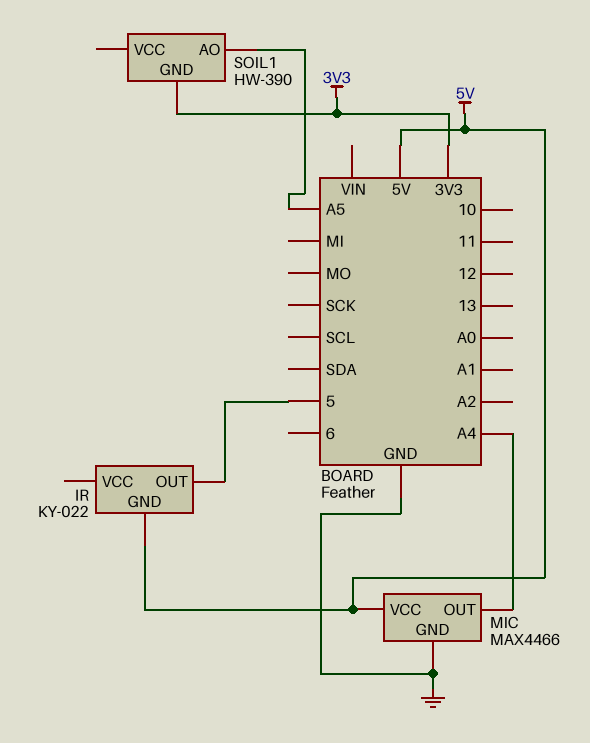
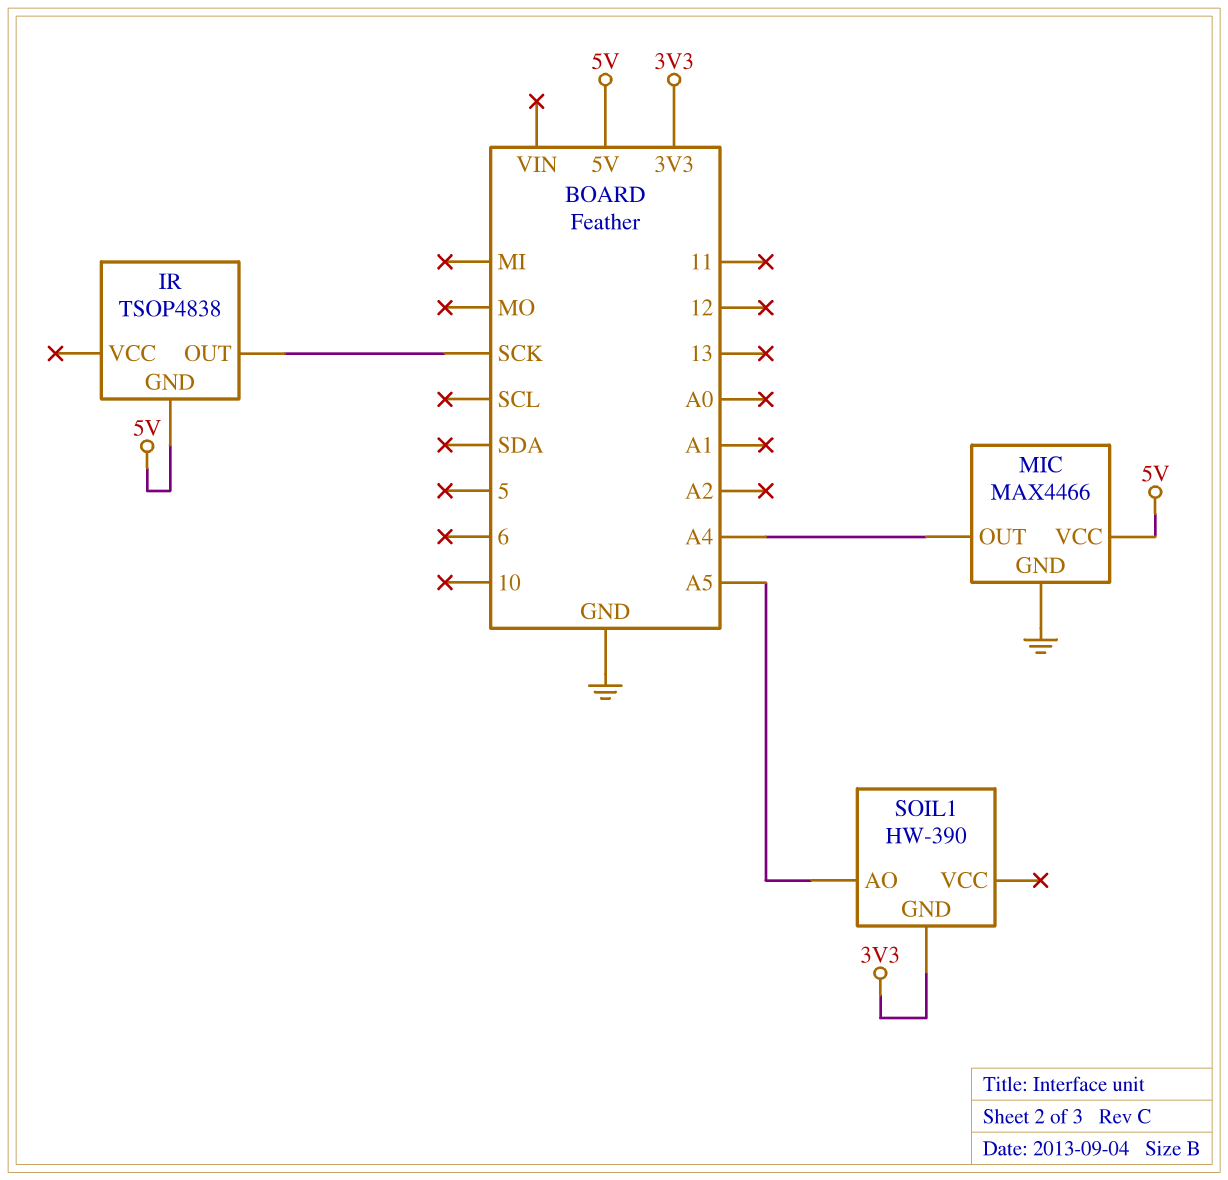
IR: KY-022 -> TSOP4838
IR pin OUT: 5 -> SCK

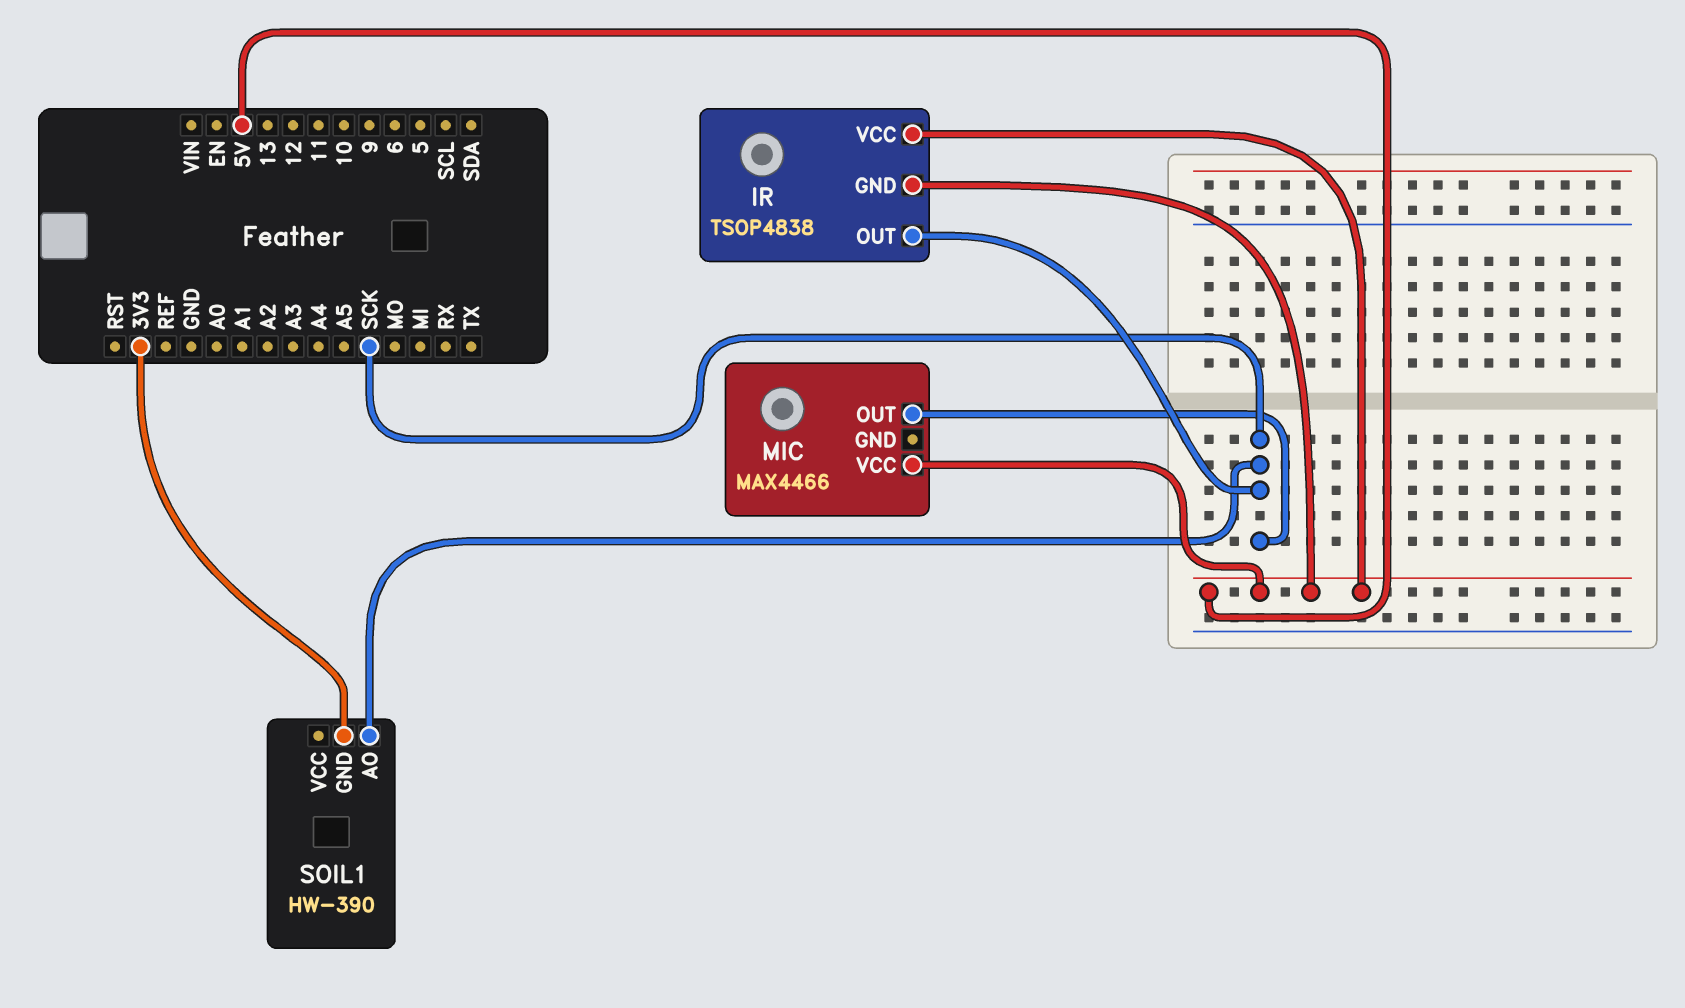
IR pin VCC: none -> 5V
MIC pin GND: GND -> none
MIC pin OUT: A4 -> SCK
SOIL1 pin AO: A5 -> SCK

